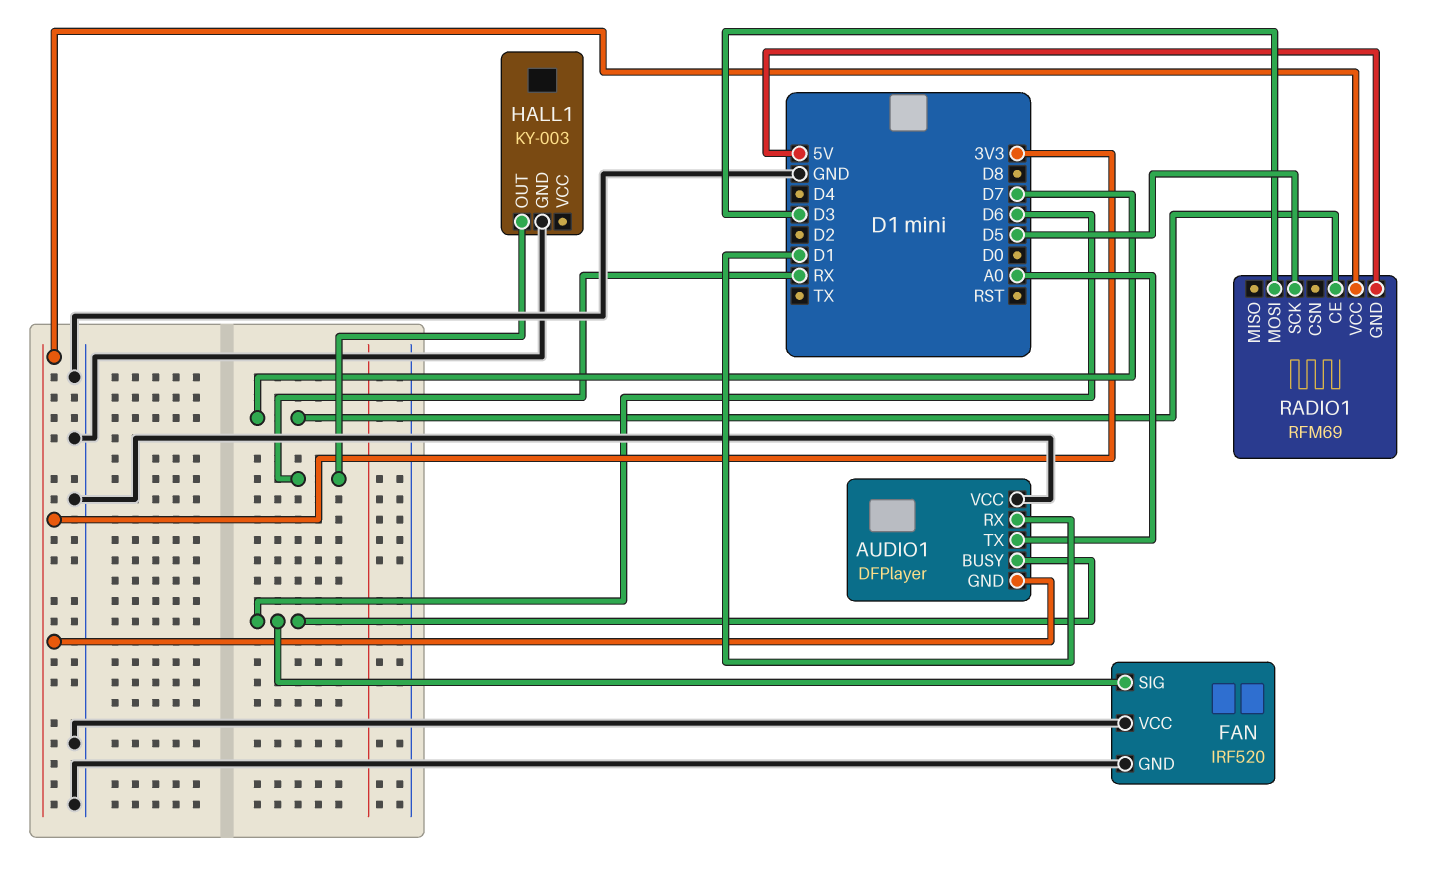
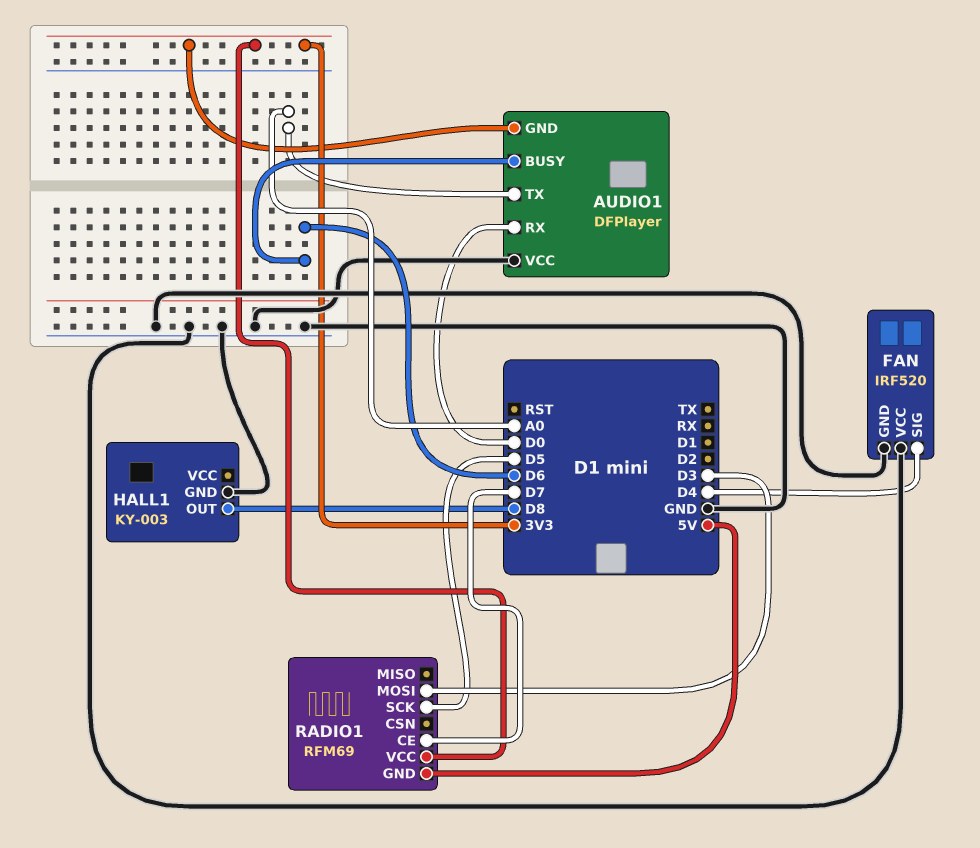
AUDIO1 pin RX: D1 -> D0
FAN pin SIG: D6 -> D4
HALL1 pin OUT: RX -> D8

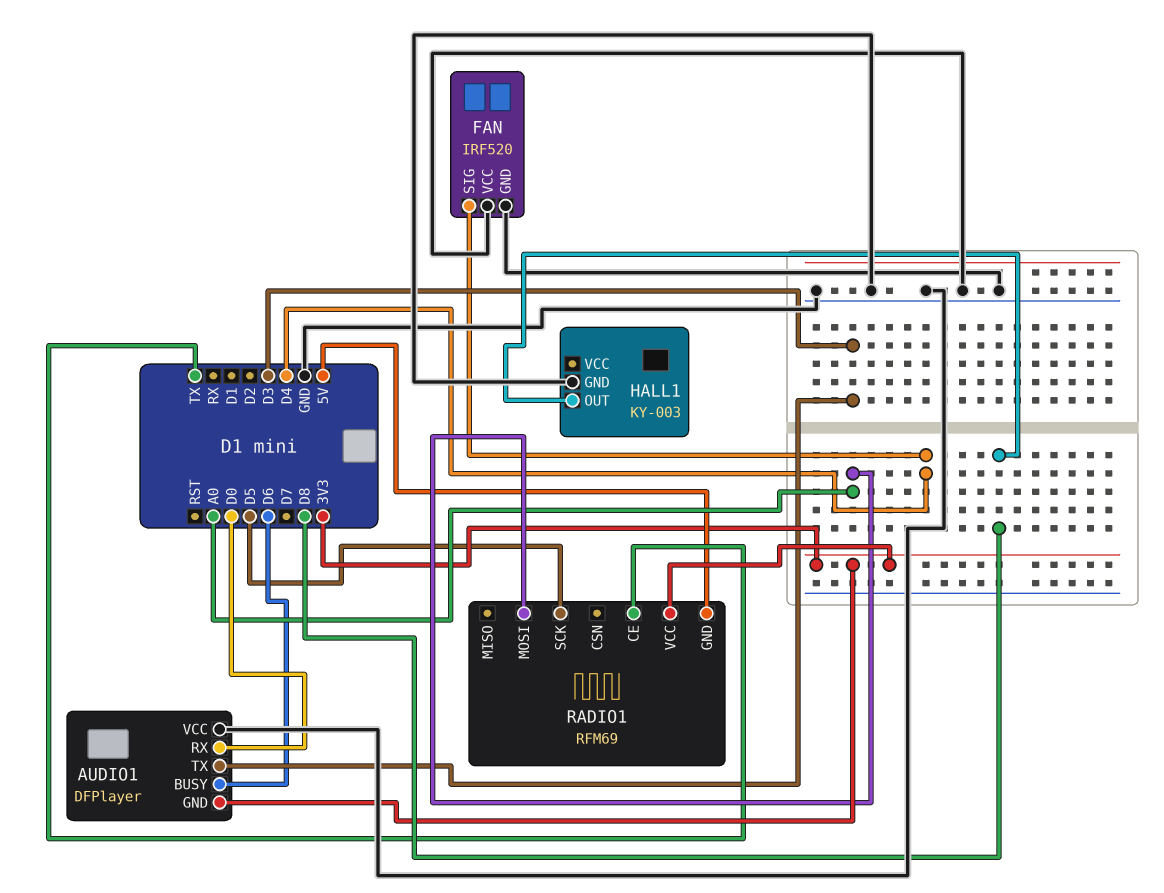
AUDIO1 pin TX: A0 -> D3
RADIO1 pin CE: D7 -> TX
RADIO1 pin MOSI: D3 -> A0

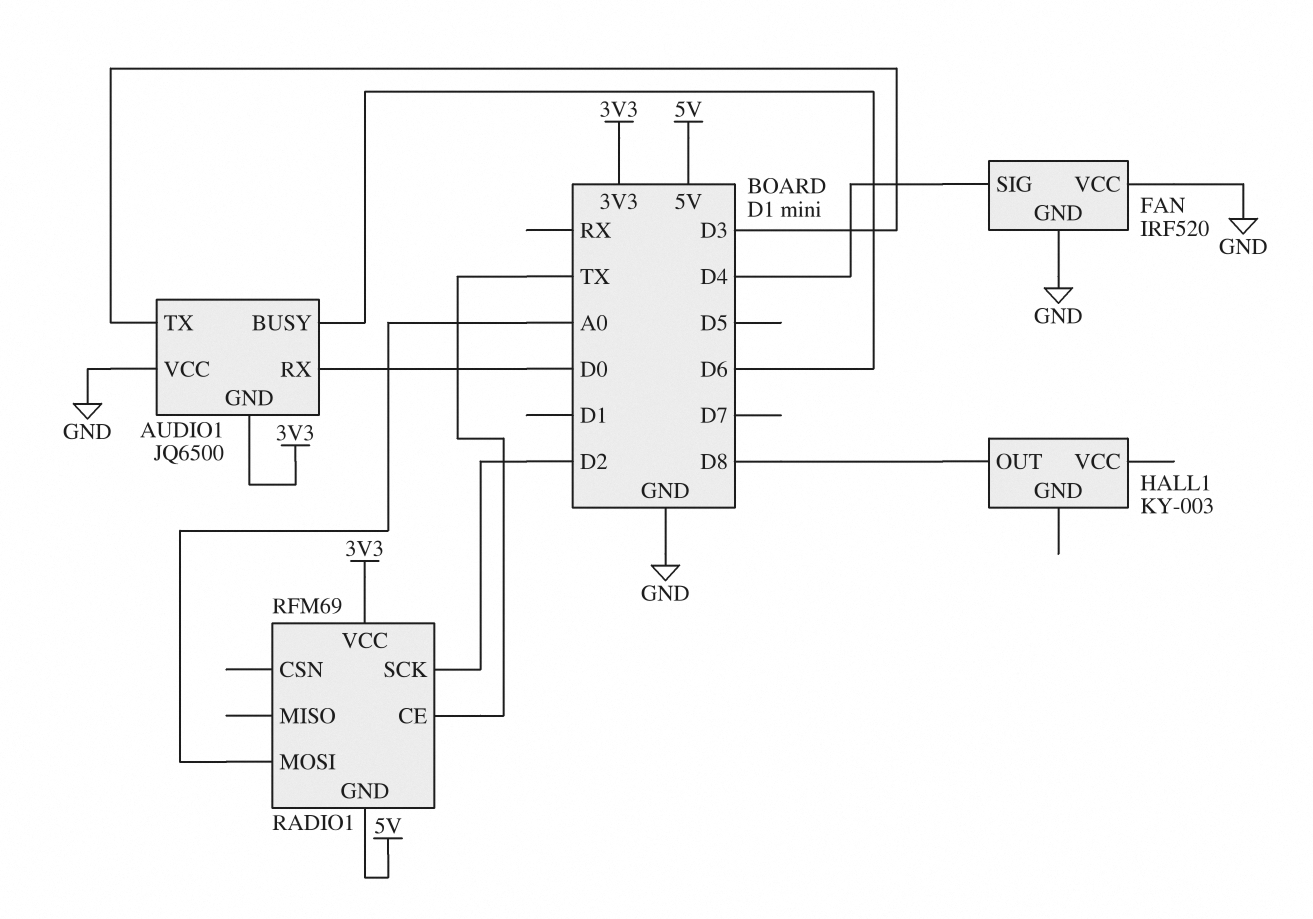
AUDIO1: DFPlayer -> JQ6500
HALL1 pin GND: GND -> none
RADIO1 pin SCK: D5 -> D2

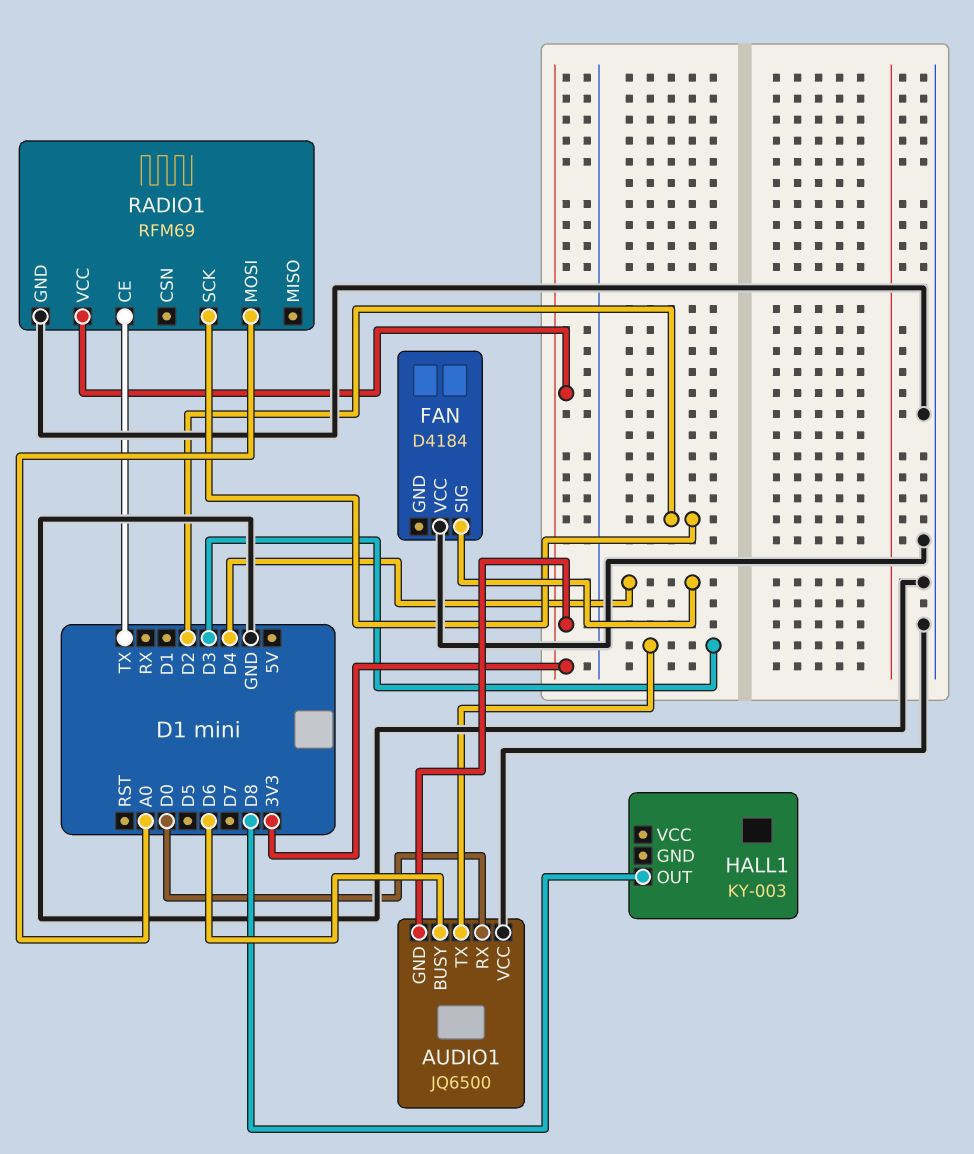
FAN: IRF520 -> D4184
FAN pin GND: GND -> none
RADIO1 pin GND: 5V -> GND

